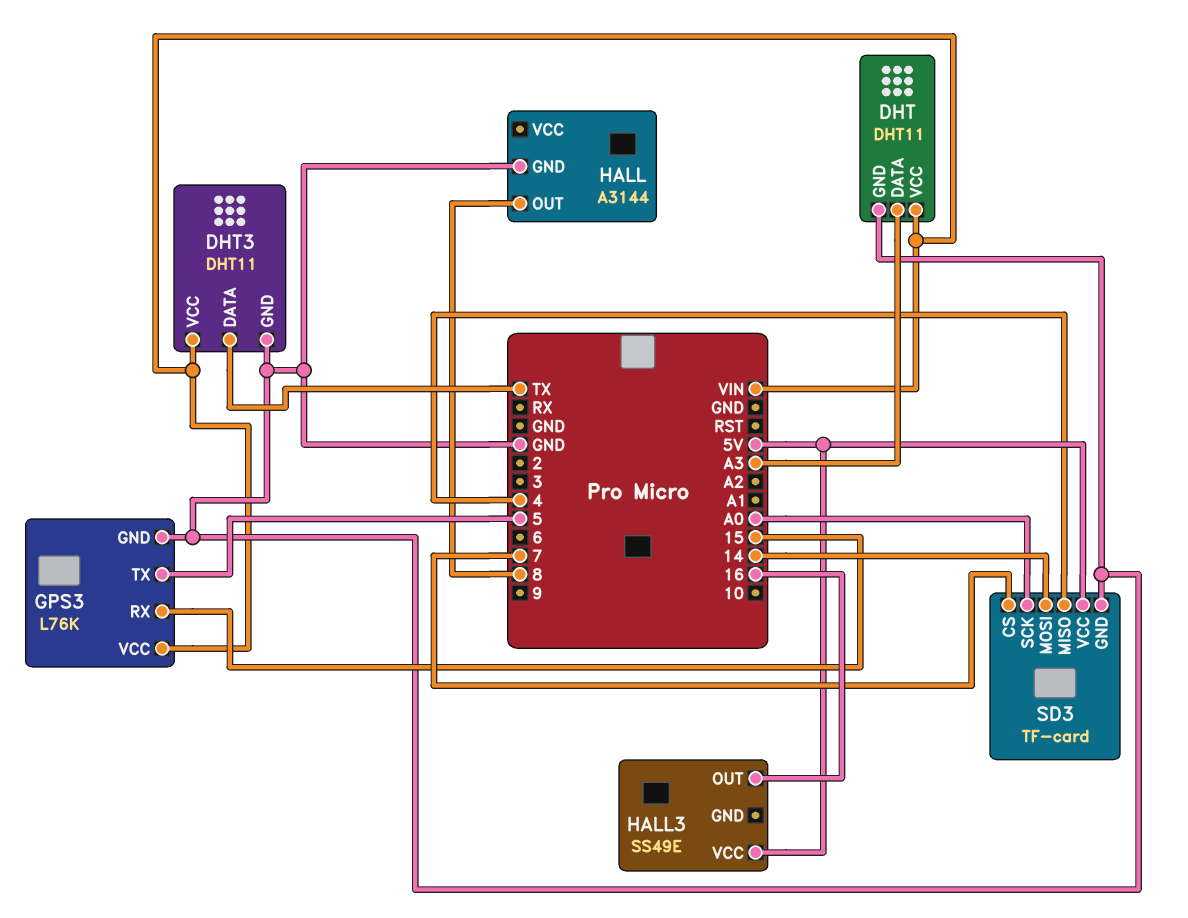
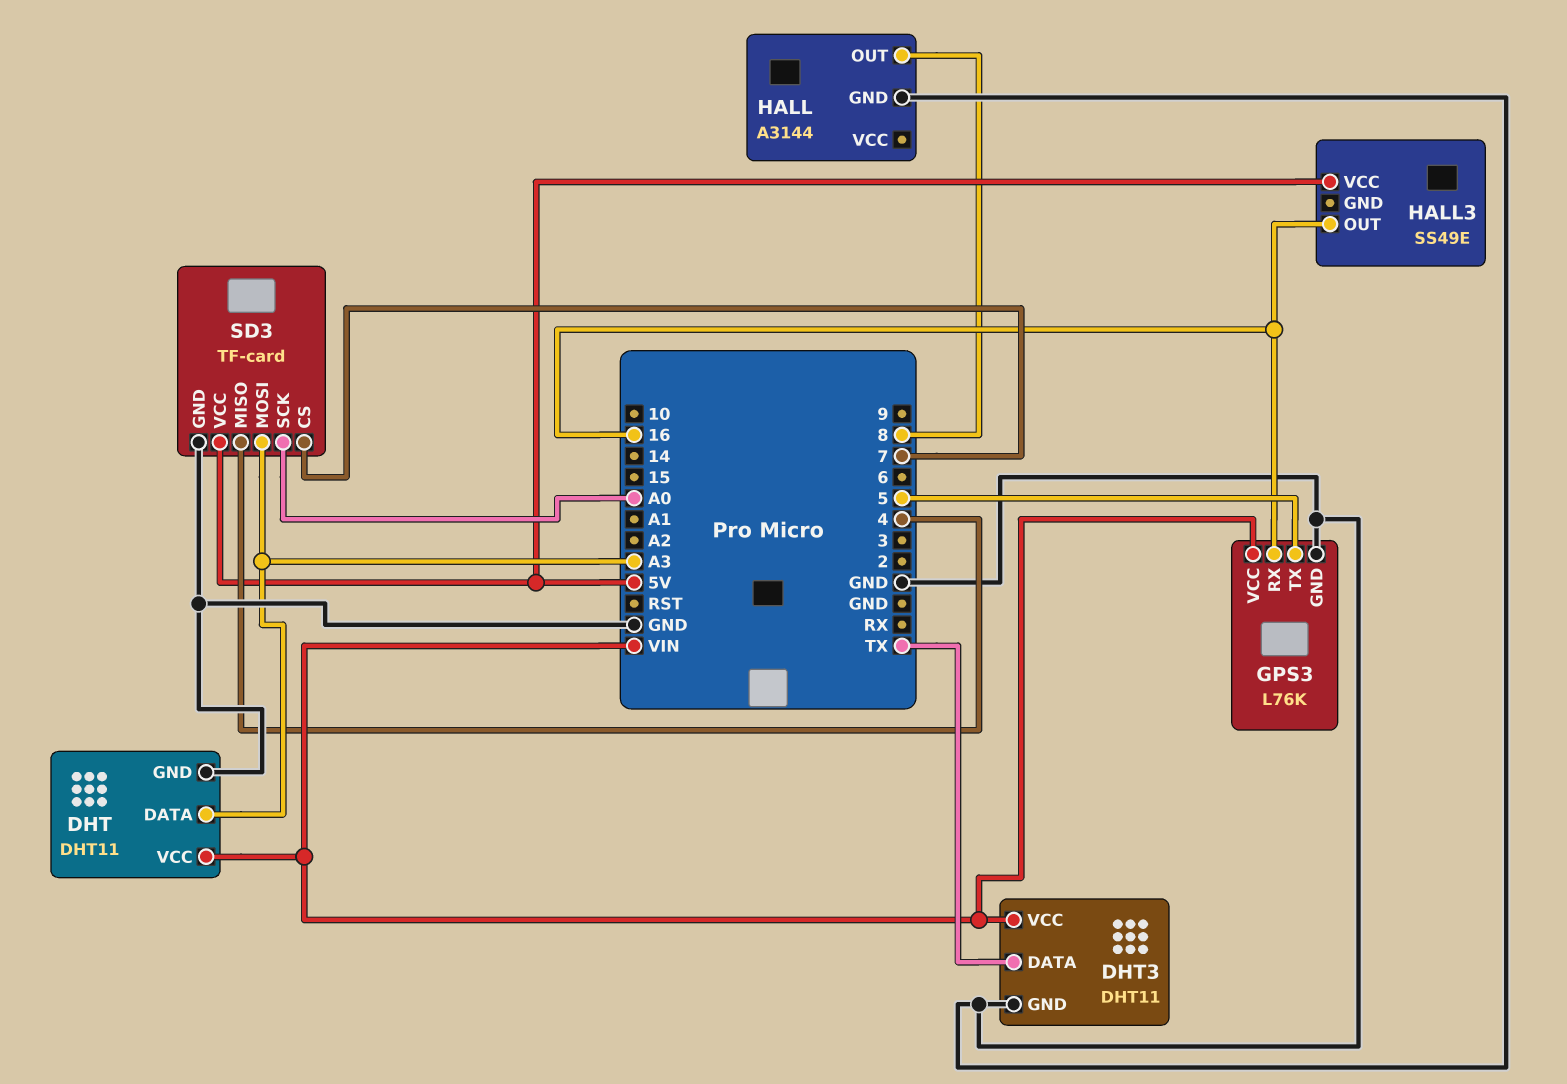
GPS3 pin RX: 15 -> 16
SD3 pin MOSI: 14 -> A3

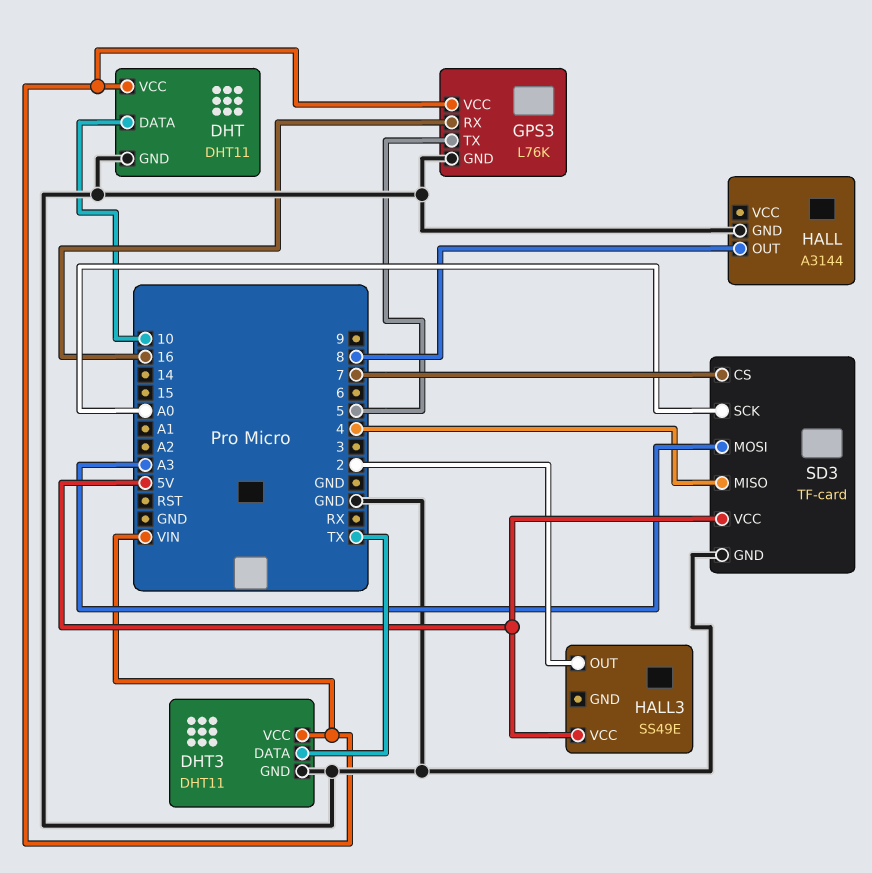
DHT pin DATA: A3 -> 10
HALL3 pin OUT: 16 -> 2

